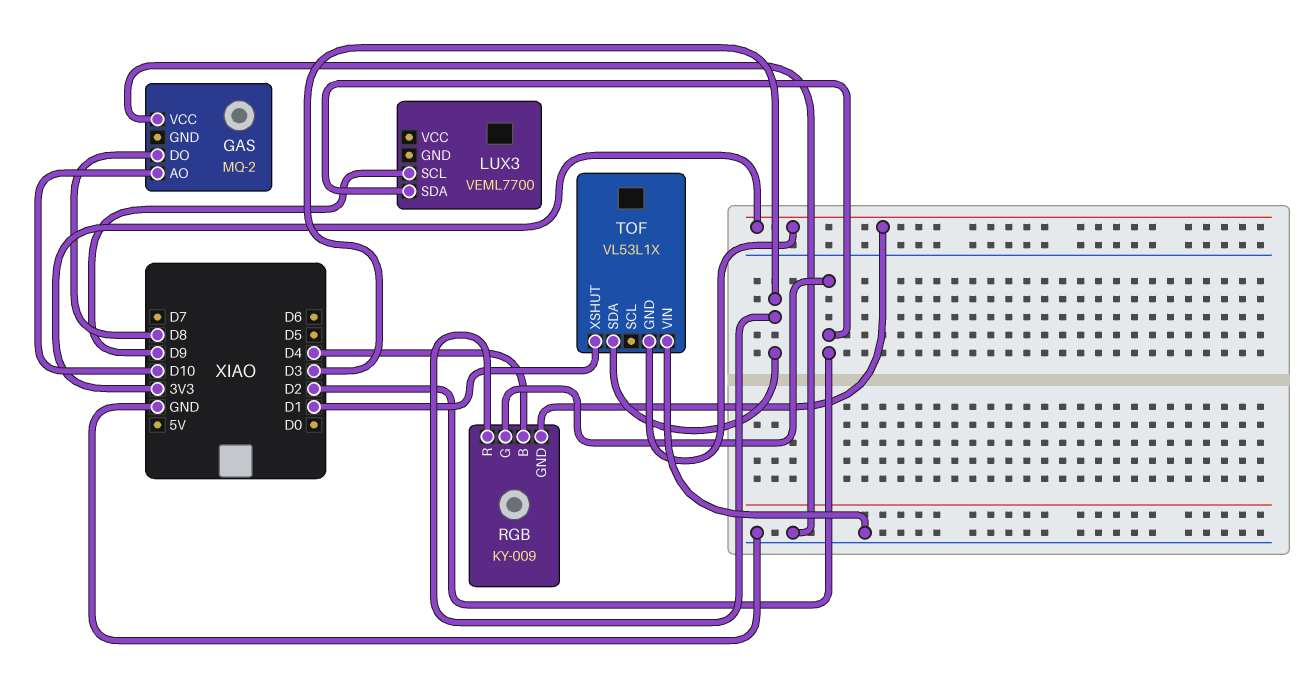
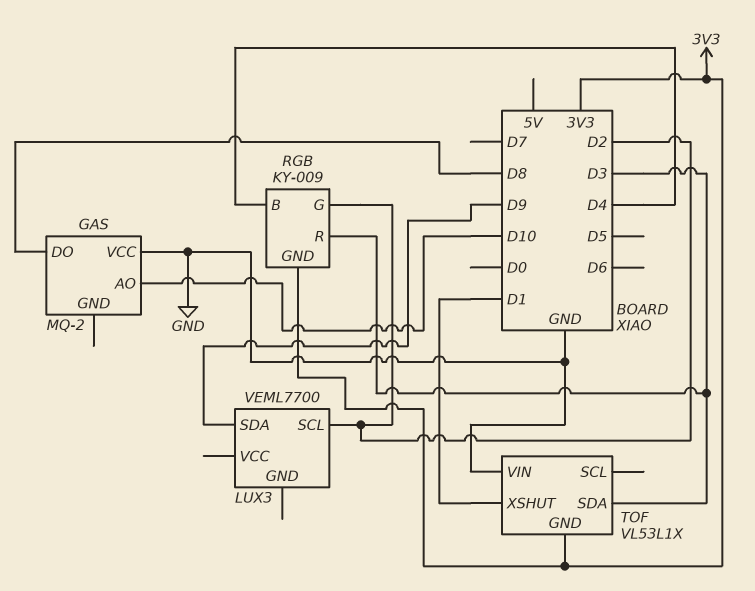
LUX3 pin SCL: D9 -> D2
LUX3 pin SDA: D2 -> D9

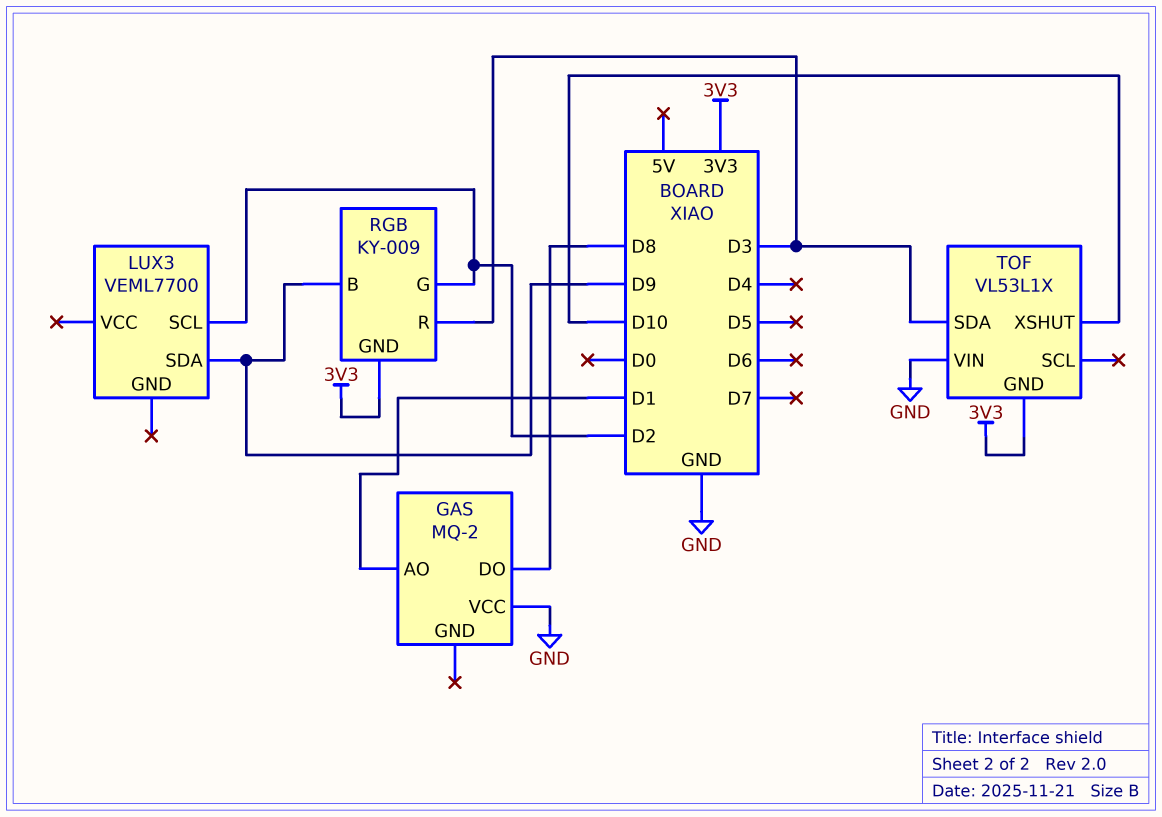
GAS pin AO: D10 -> D1
RGB pin B: D4 -> D9
TOF pin XSHUT: D1 -> D10

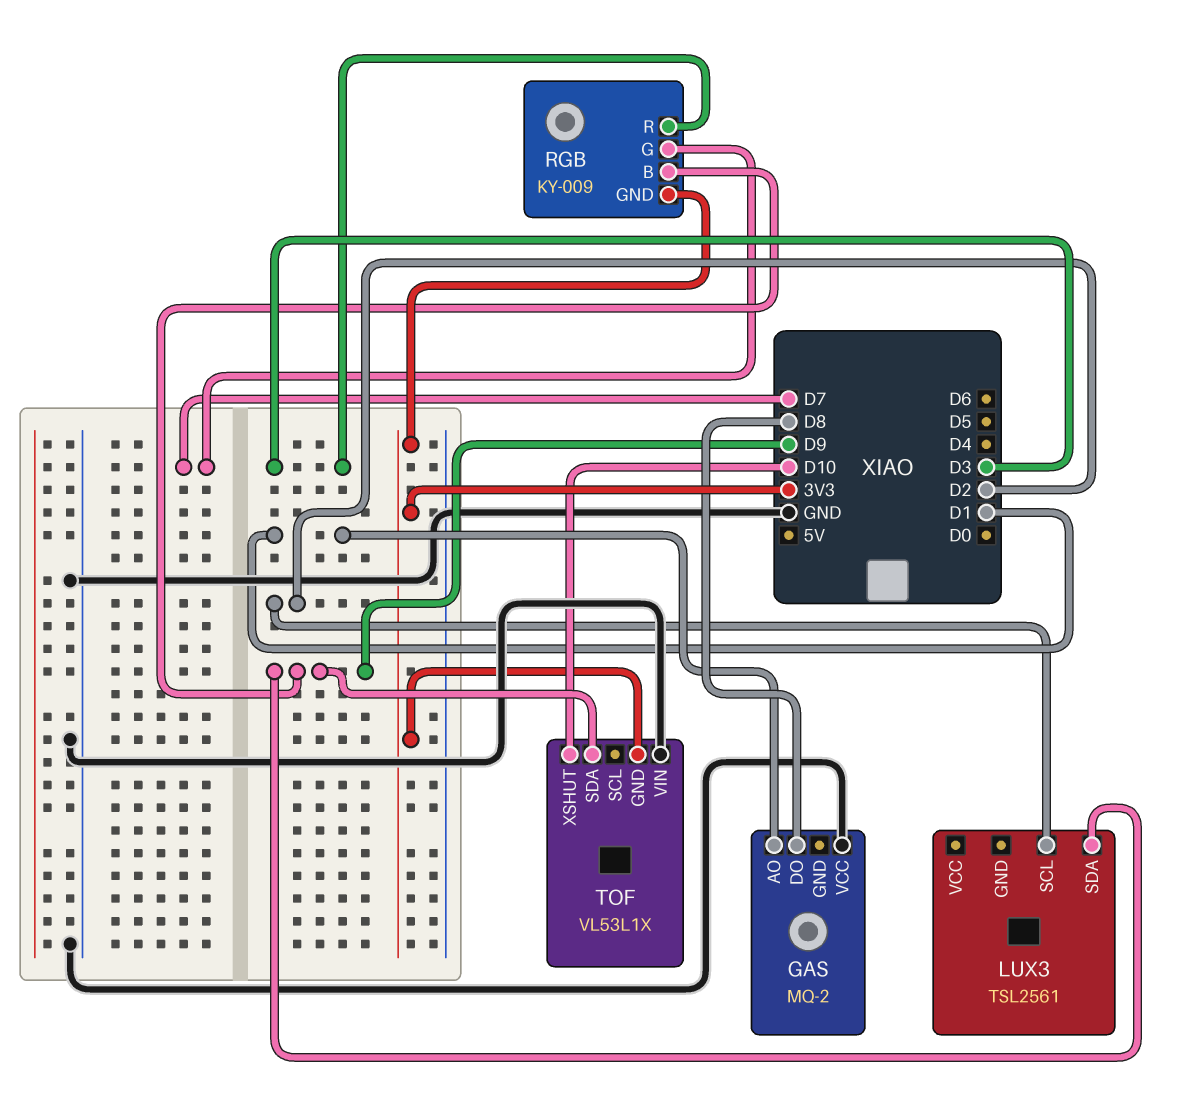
LUX3: VEML7700 -> TSL2561
RGB pin G: D2 -> D7
TOF pin SDA: D3 -> D9

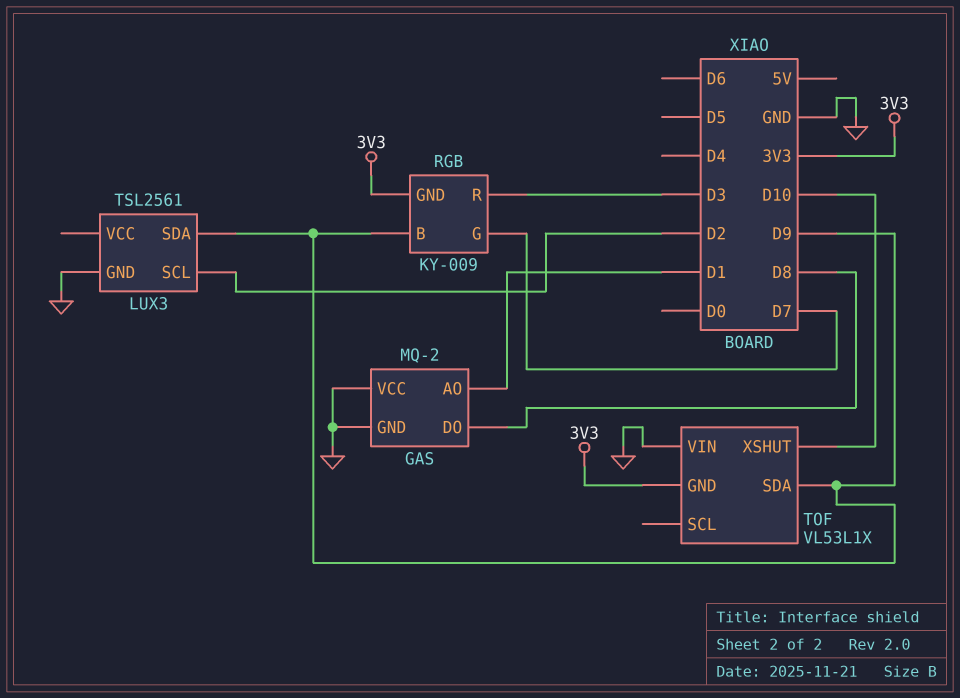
GAS pin GND: none -> GND
LUX3 pin GND: none -> GND

